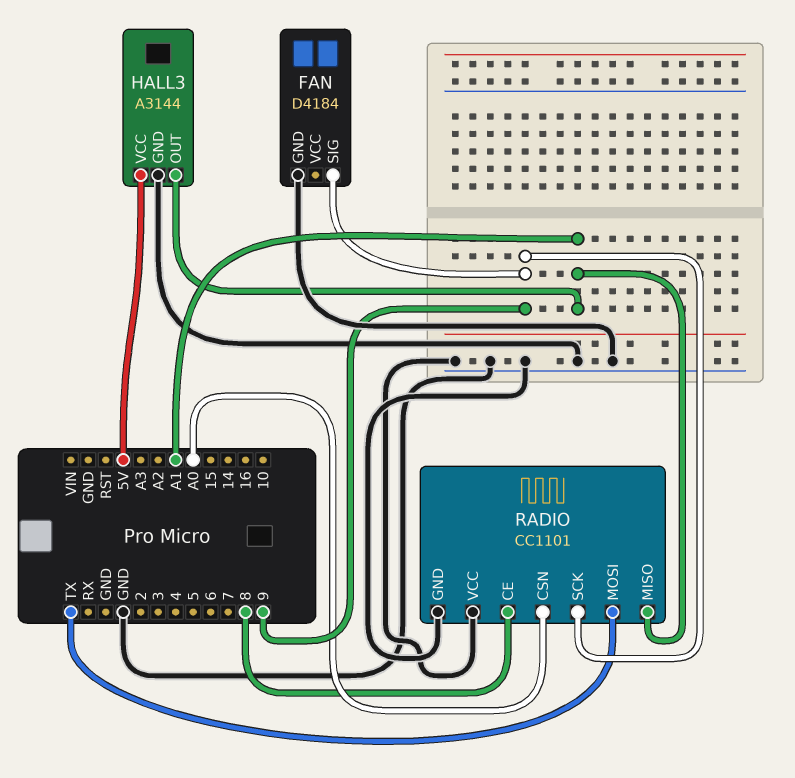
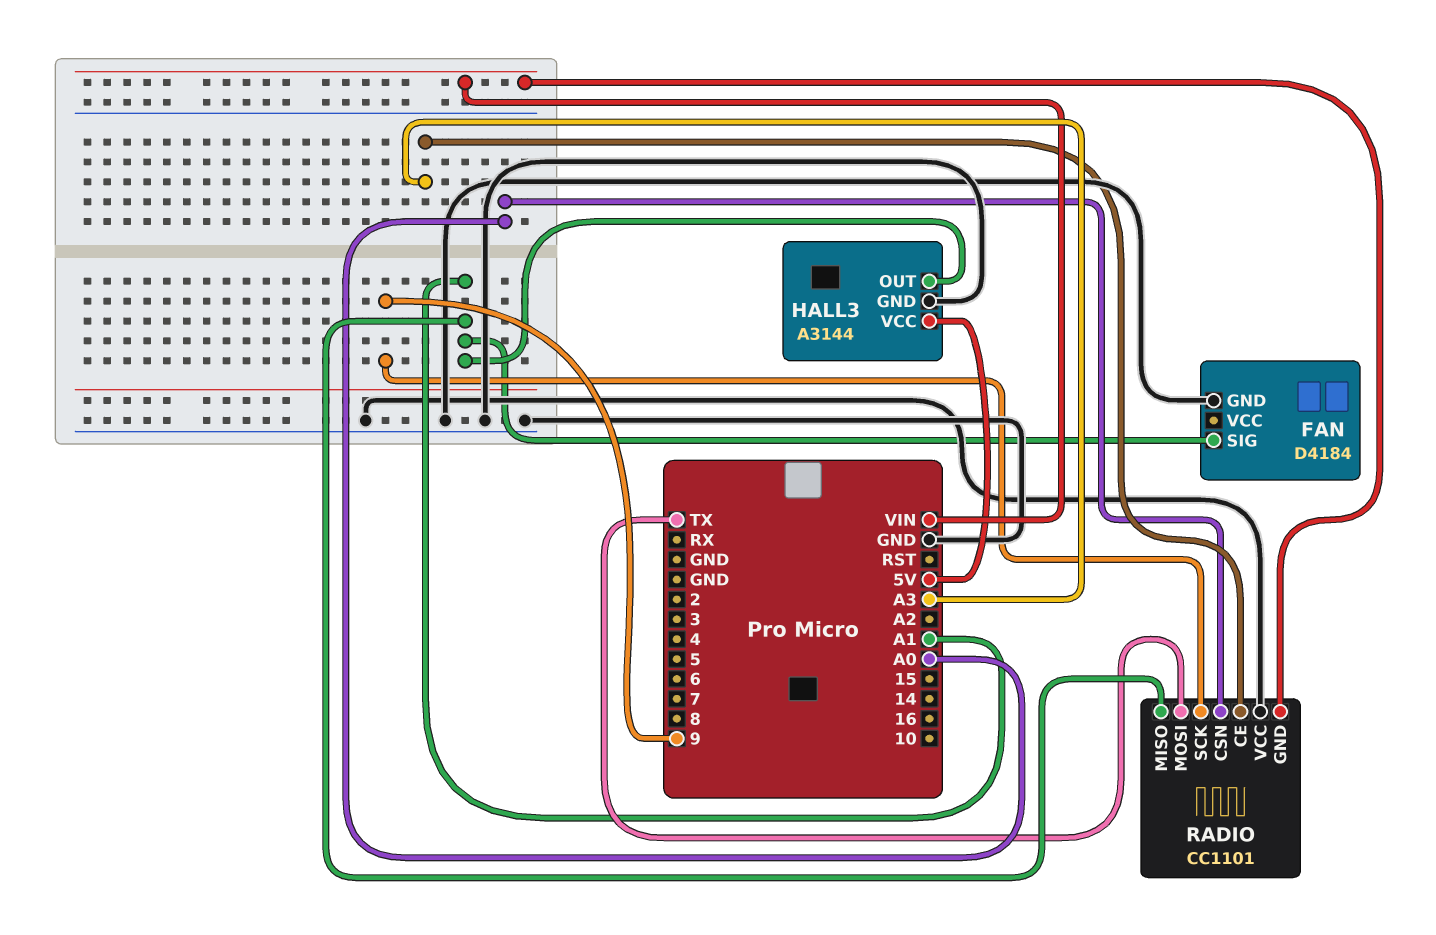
FAN pin SIG: 9 -> A1
RADIO pin CE: 8 -> A3
RADIO pin GND: GND -> VIN

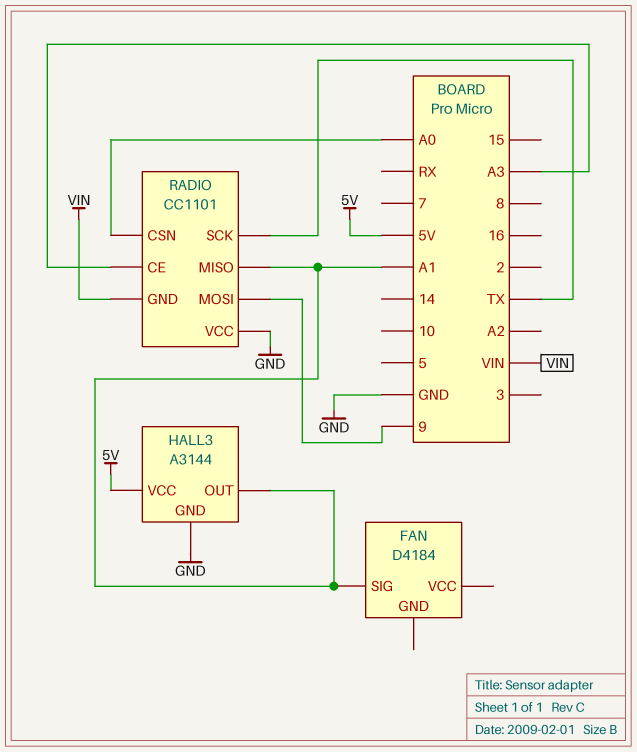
FAN pin GND: GND -> none
RADIO pin MOSI: TX -> 9
RADIO pin SCK: 9 -> TX

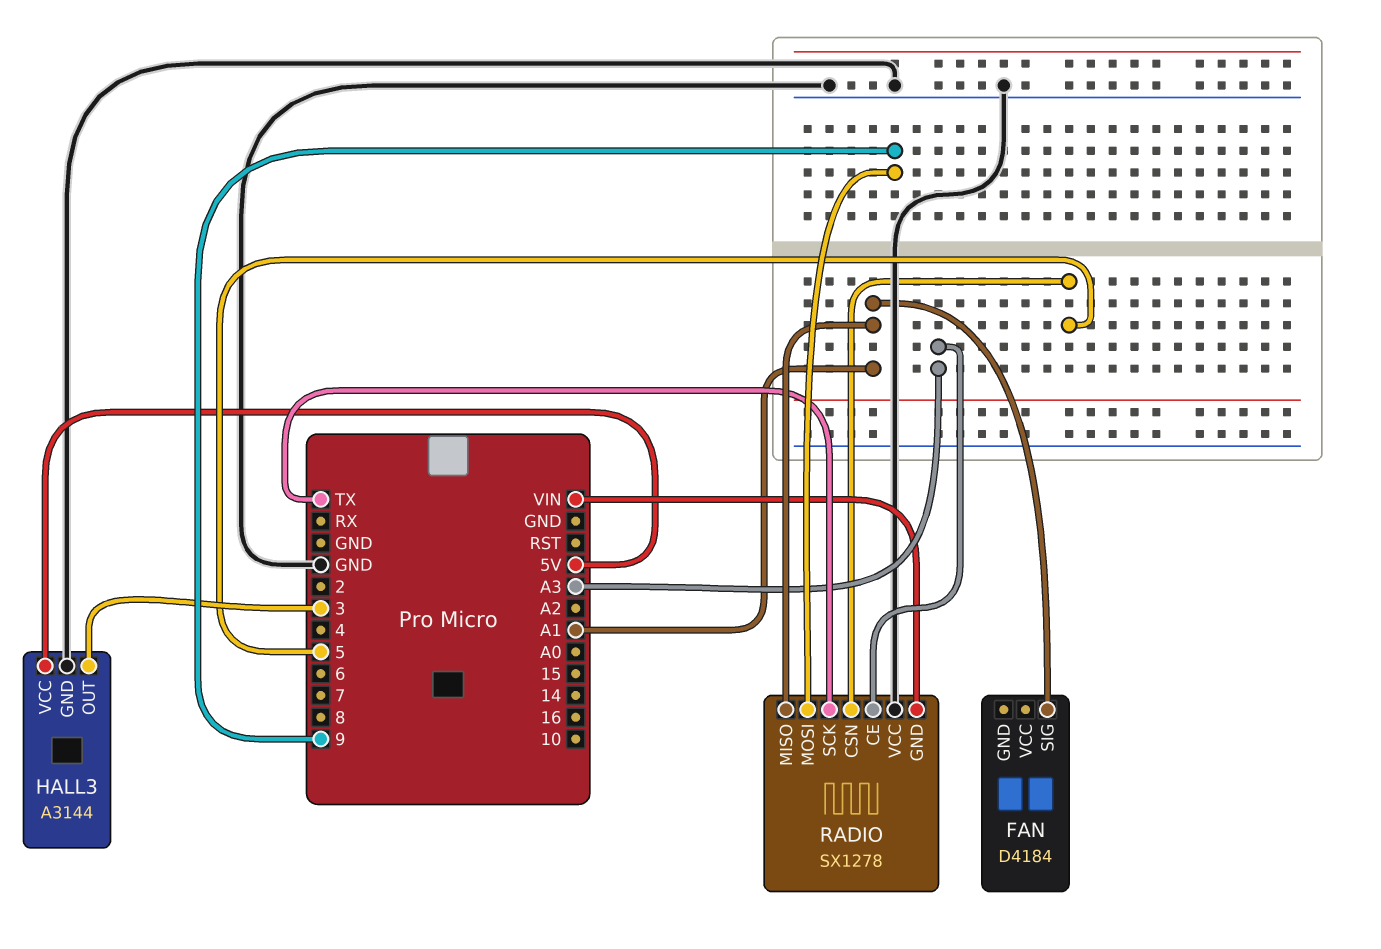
HALL3 pin OUT: A1 -> 3
RADIO: CC1101 -> SX1278
RADIO pin CSN: A0 -> 5

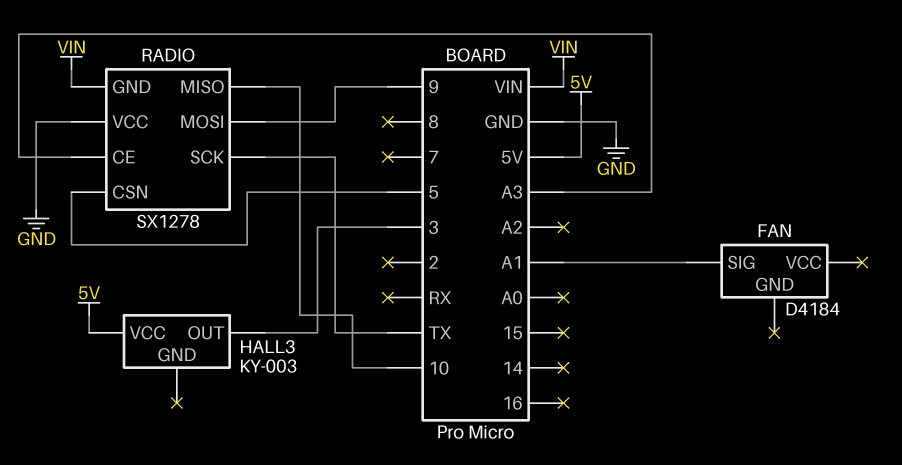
HALL3: A3144 -> KY-003
HALL3 pin GND: GND -> none
RADIO pin MISO: A1 -> 10

